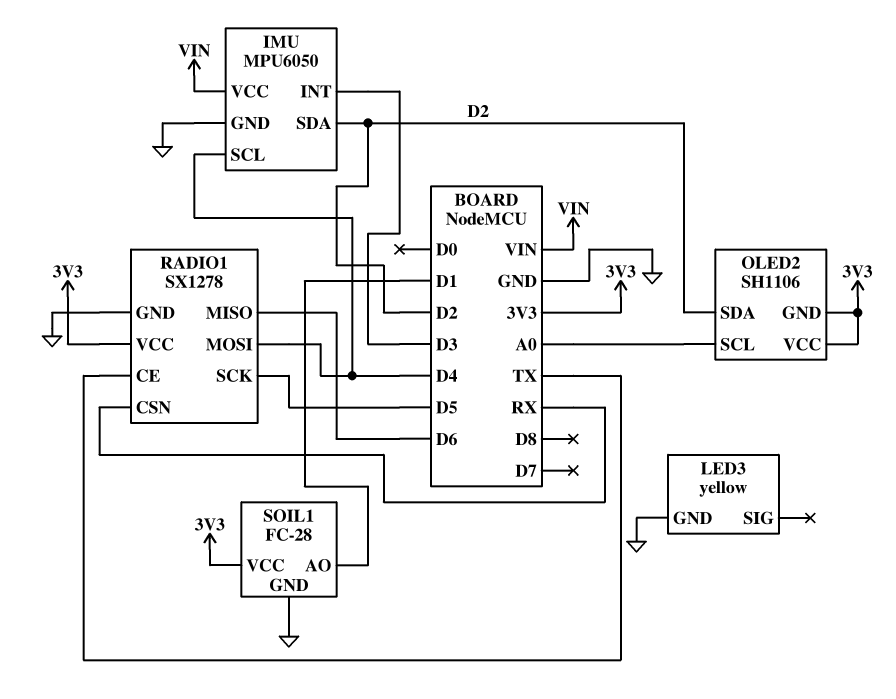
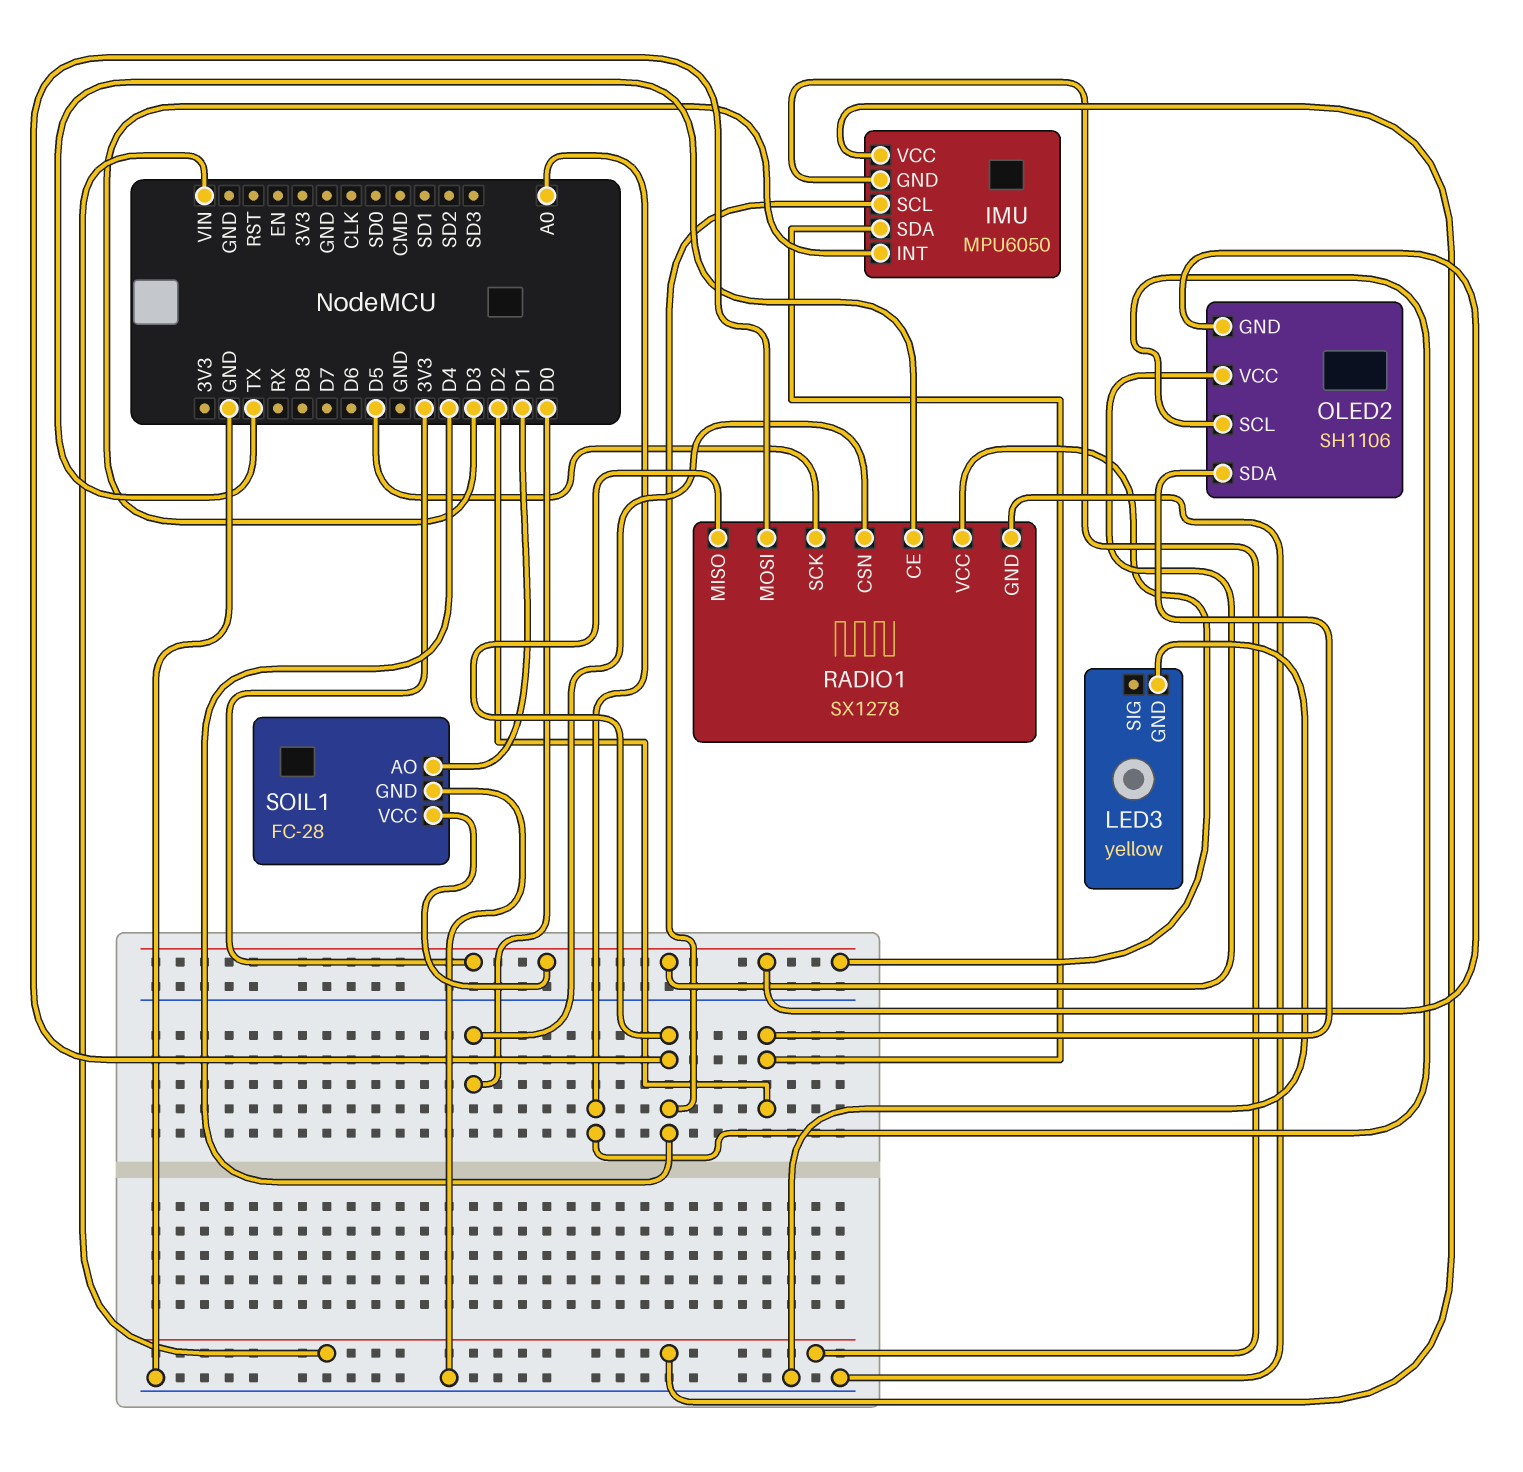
IMU pin GND: GND -> VIN
RADIO1 pin CSN: RX -> D0
RADIO1 pin MISO: D6 -> D4

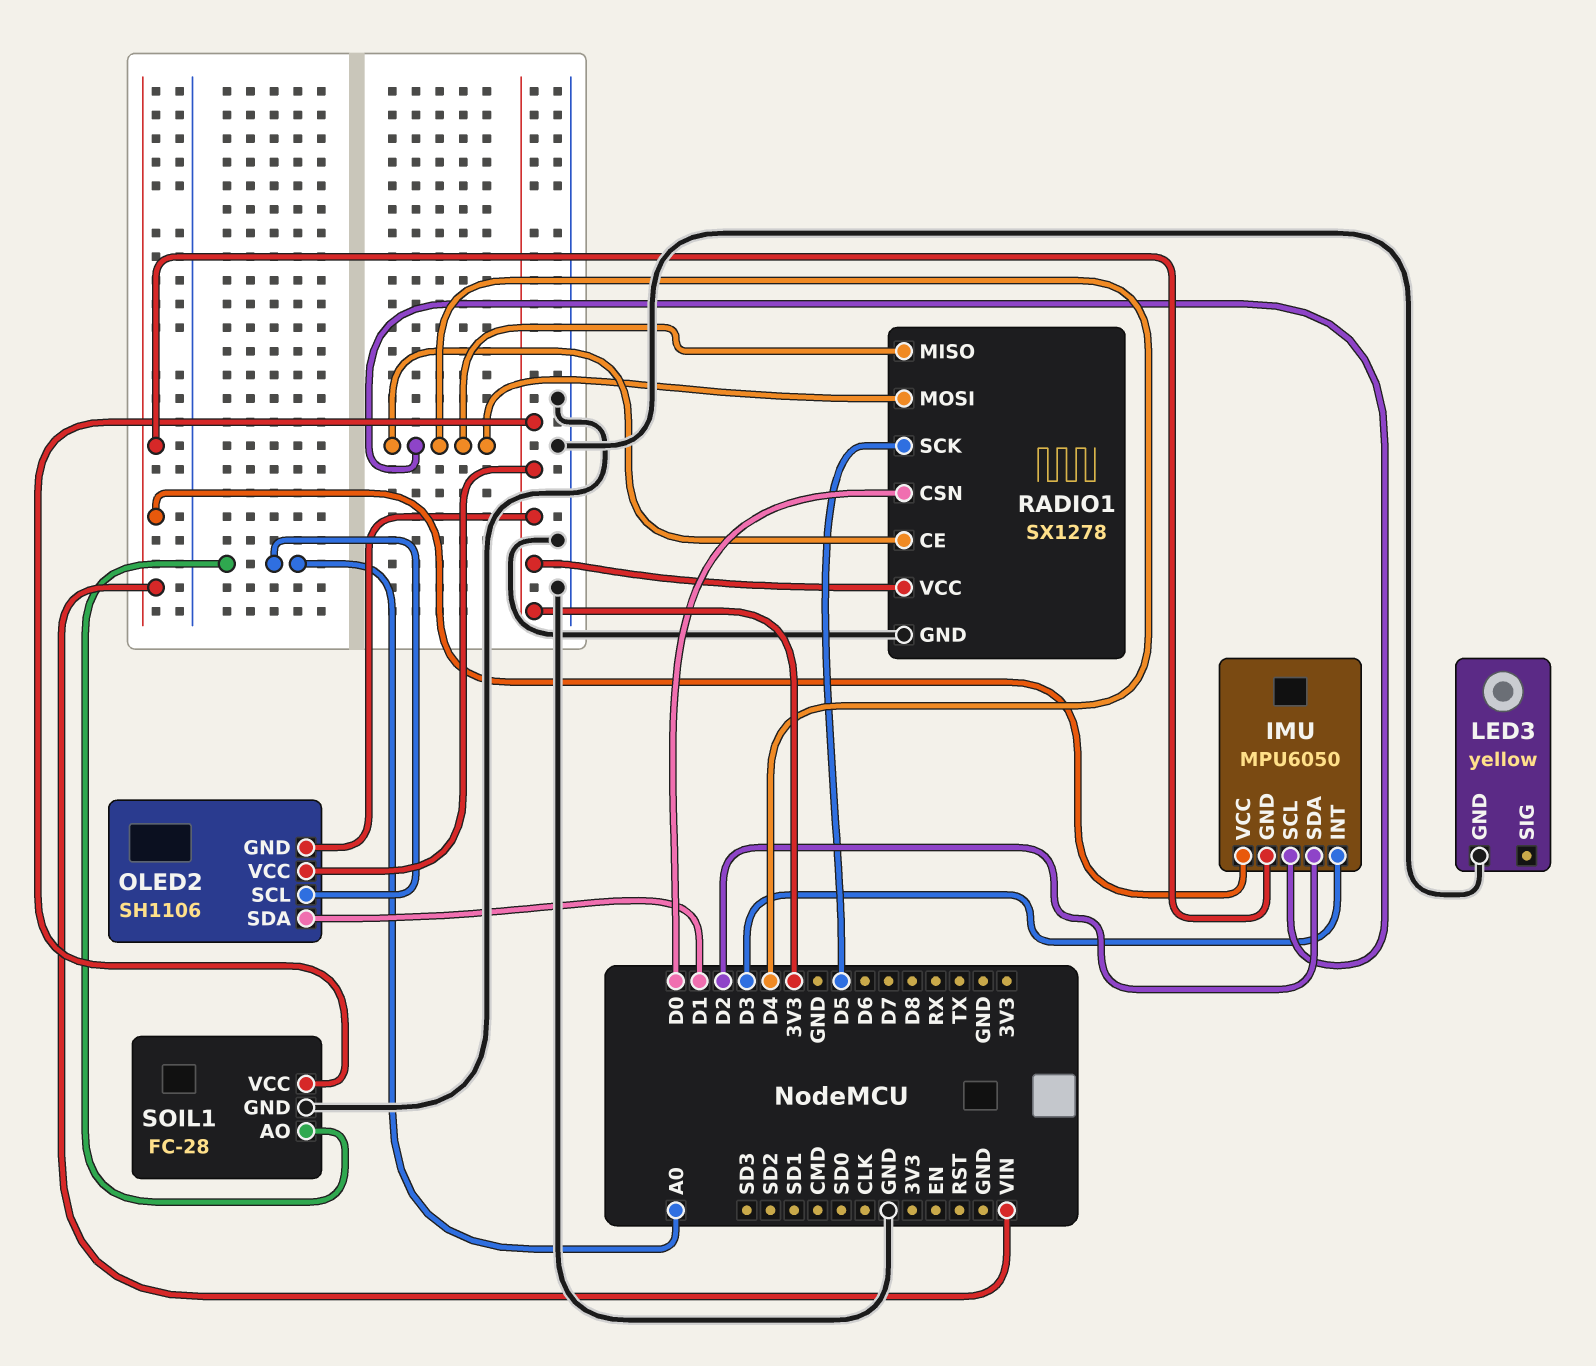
OLED2 pin SDA: D2 -> D1
RADIO1 pin CE: TX -> D4
SOIL1 pin AO: D1 -> A0

